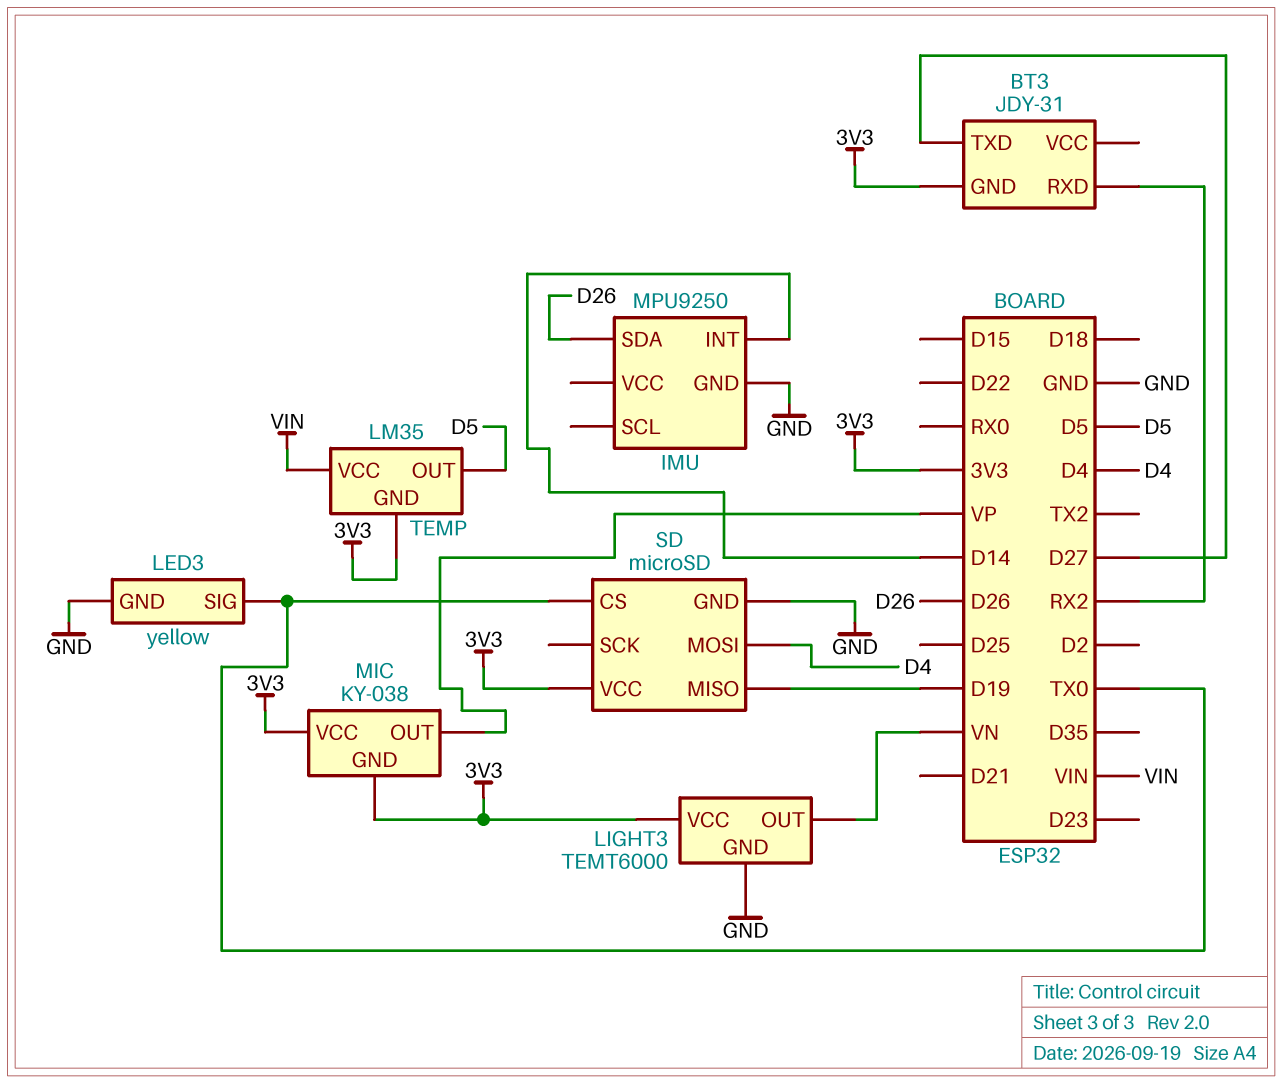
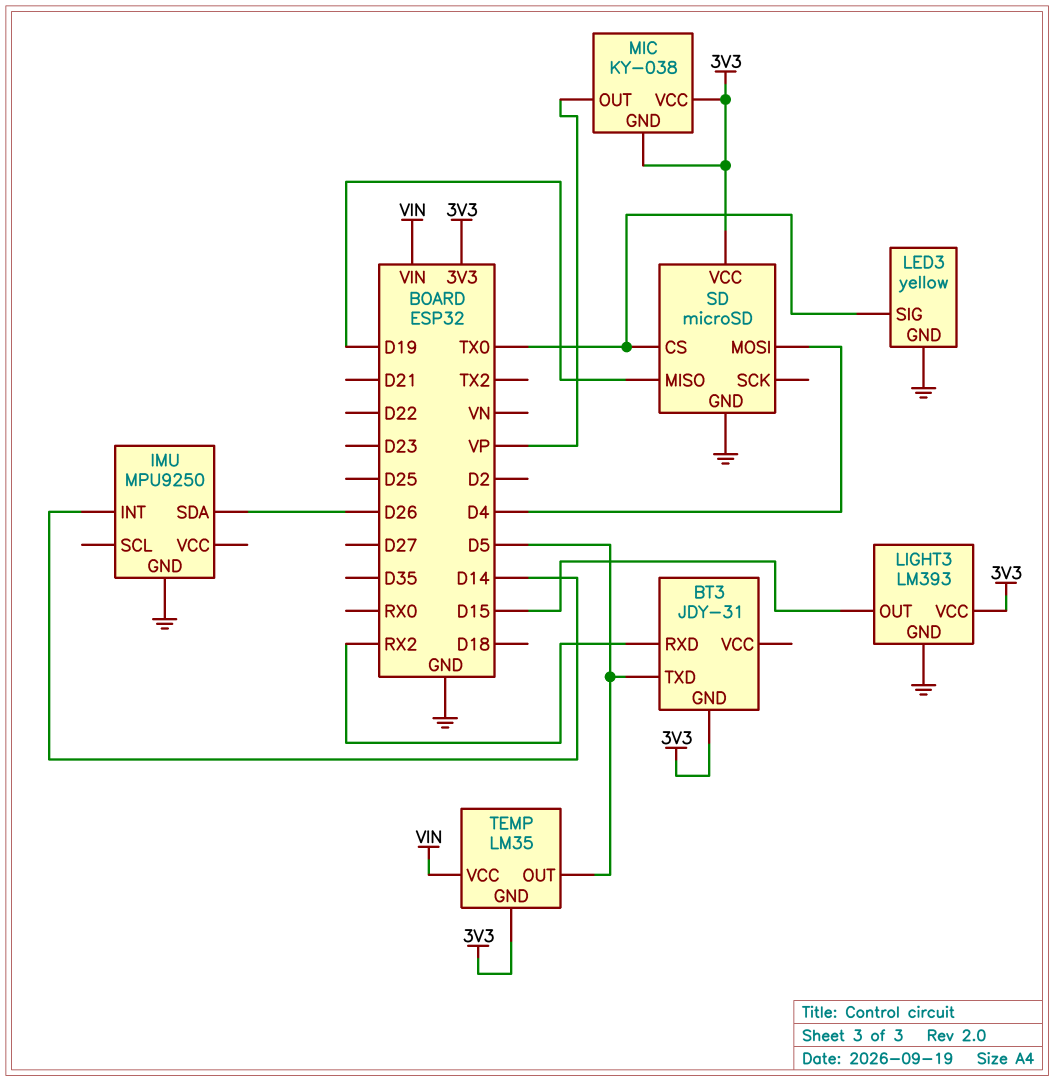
BT3 pin TXD: D27 -> D5
LIGHT3: TEMT6000 -> LM393
LIGHT3 pin OUT: VN -> D15

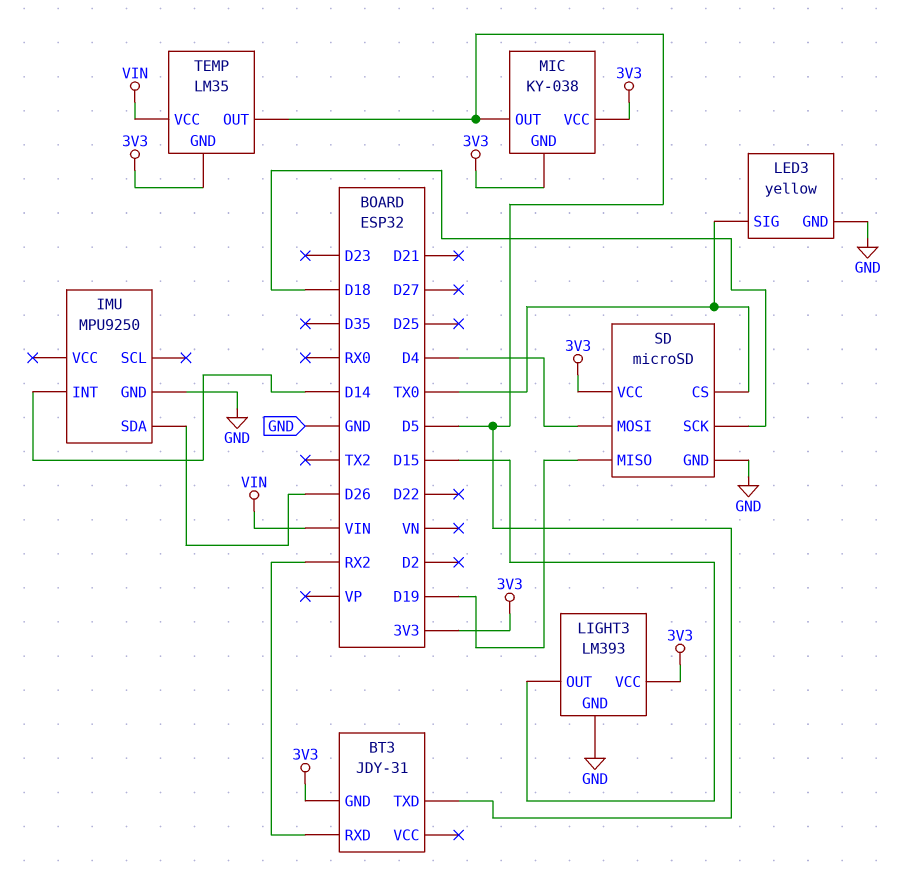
MIC pin OUT: VP -> D5
SD pin SCK: none -> D18

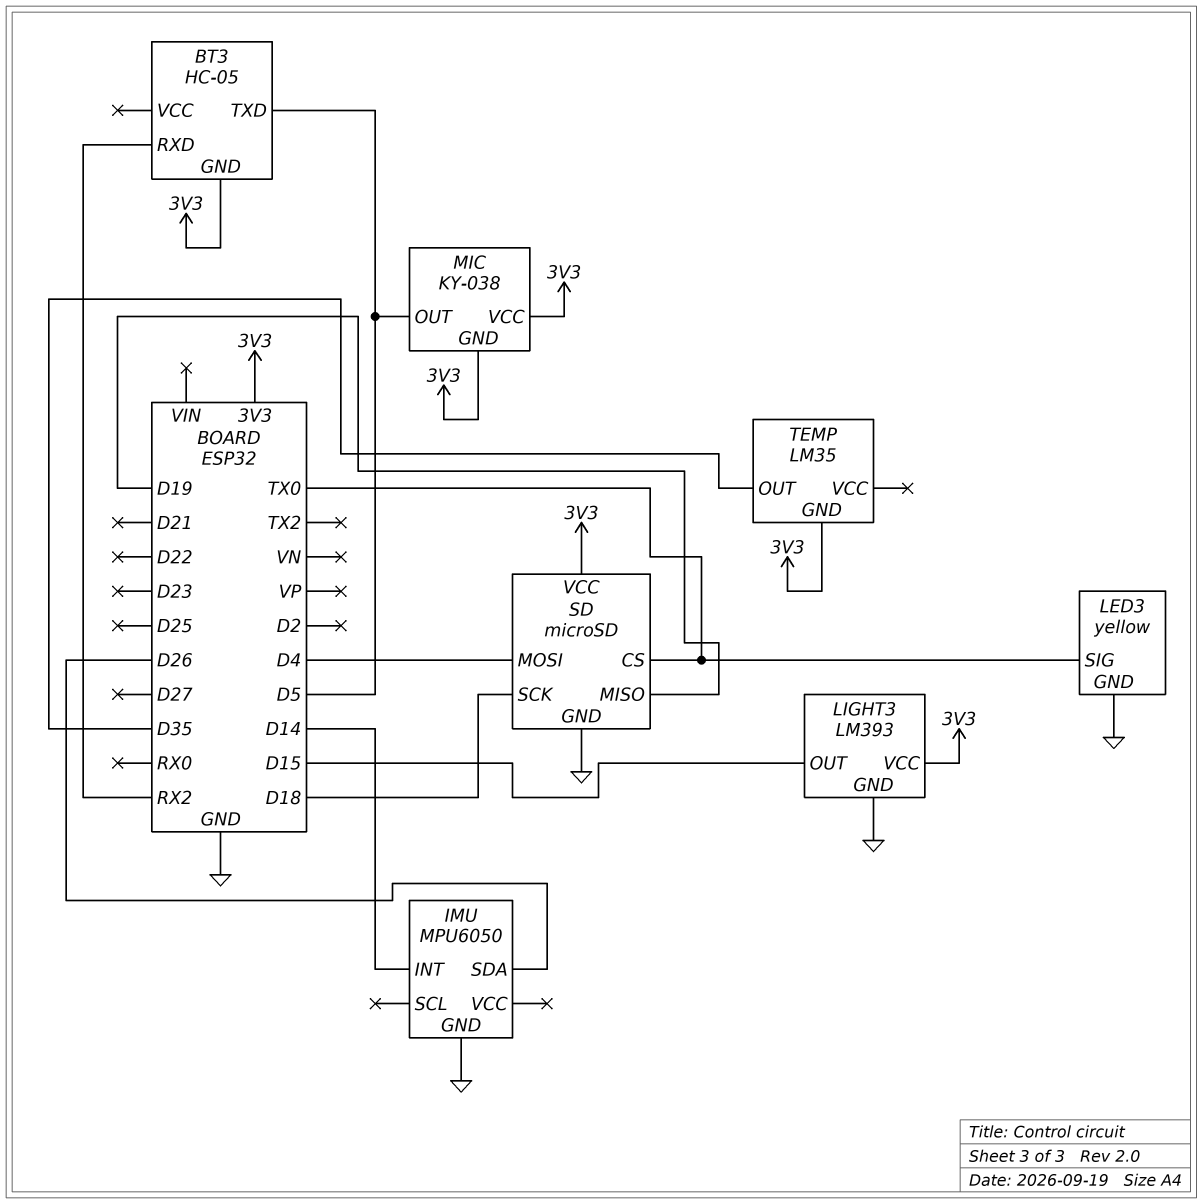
BT3: JDY-31 -> HC-05
IMU: MPU9250 -> MPU6050
TEMP pin OUT: D5 -> D35
TEMP pin VCC: VIN -> none

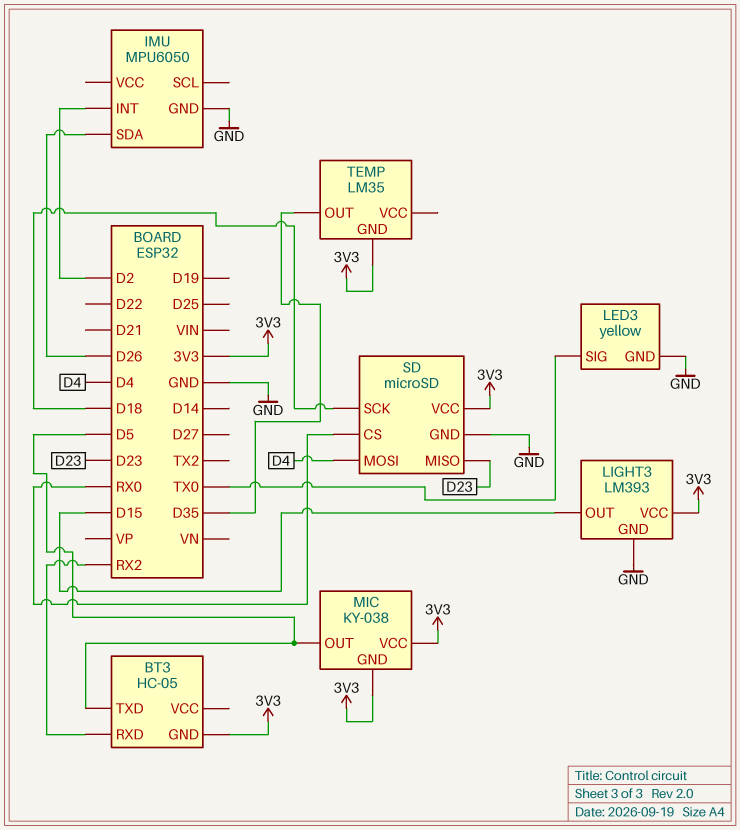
IMU pin INT: D14 -> D2
SD pin CS: TX0 -> RX0
SD pin MISO: D19 -> D23

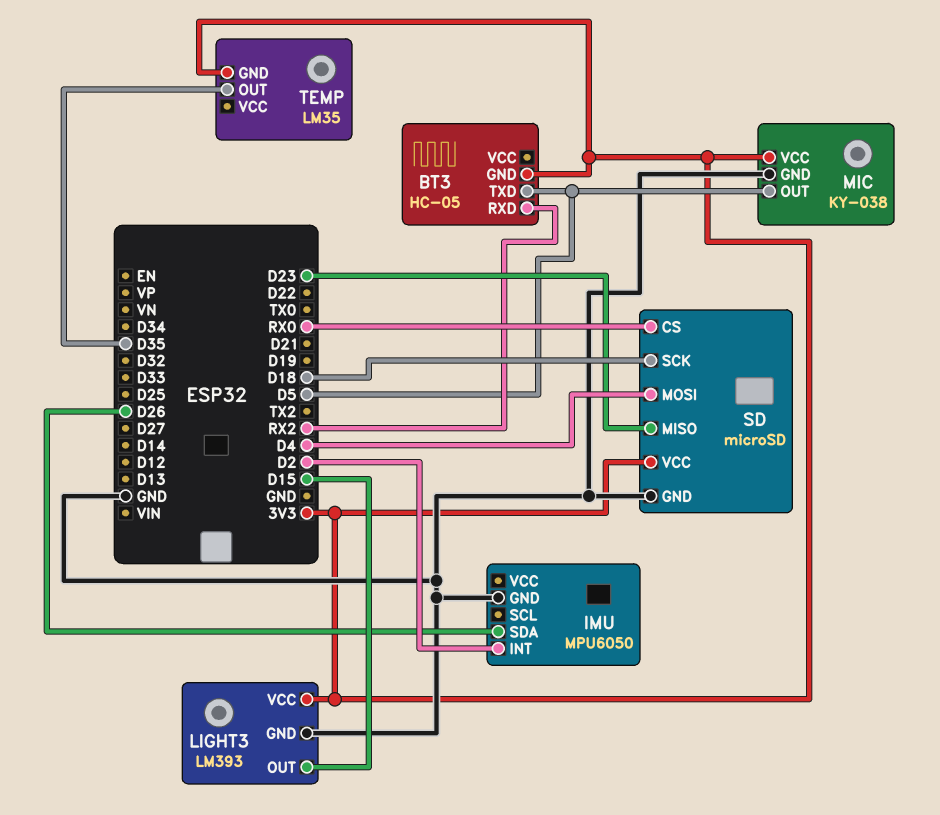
LED3: yellow -> none
LED3 pin GND: GND -> none
LED3 pin SIG: TX0 -> none
MIC pin GND: 3V3 -> GND

